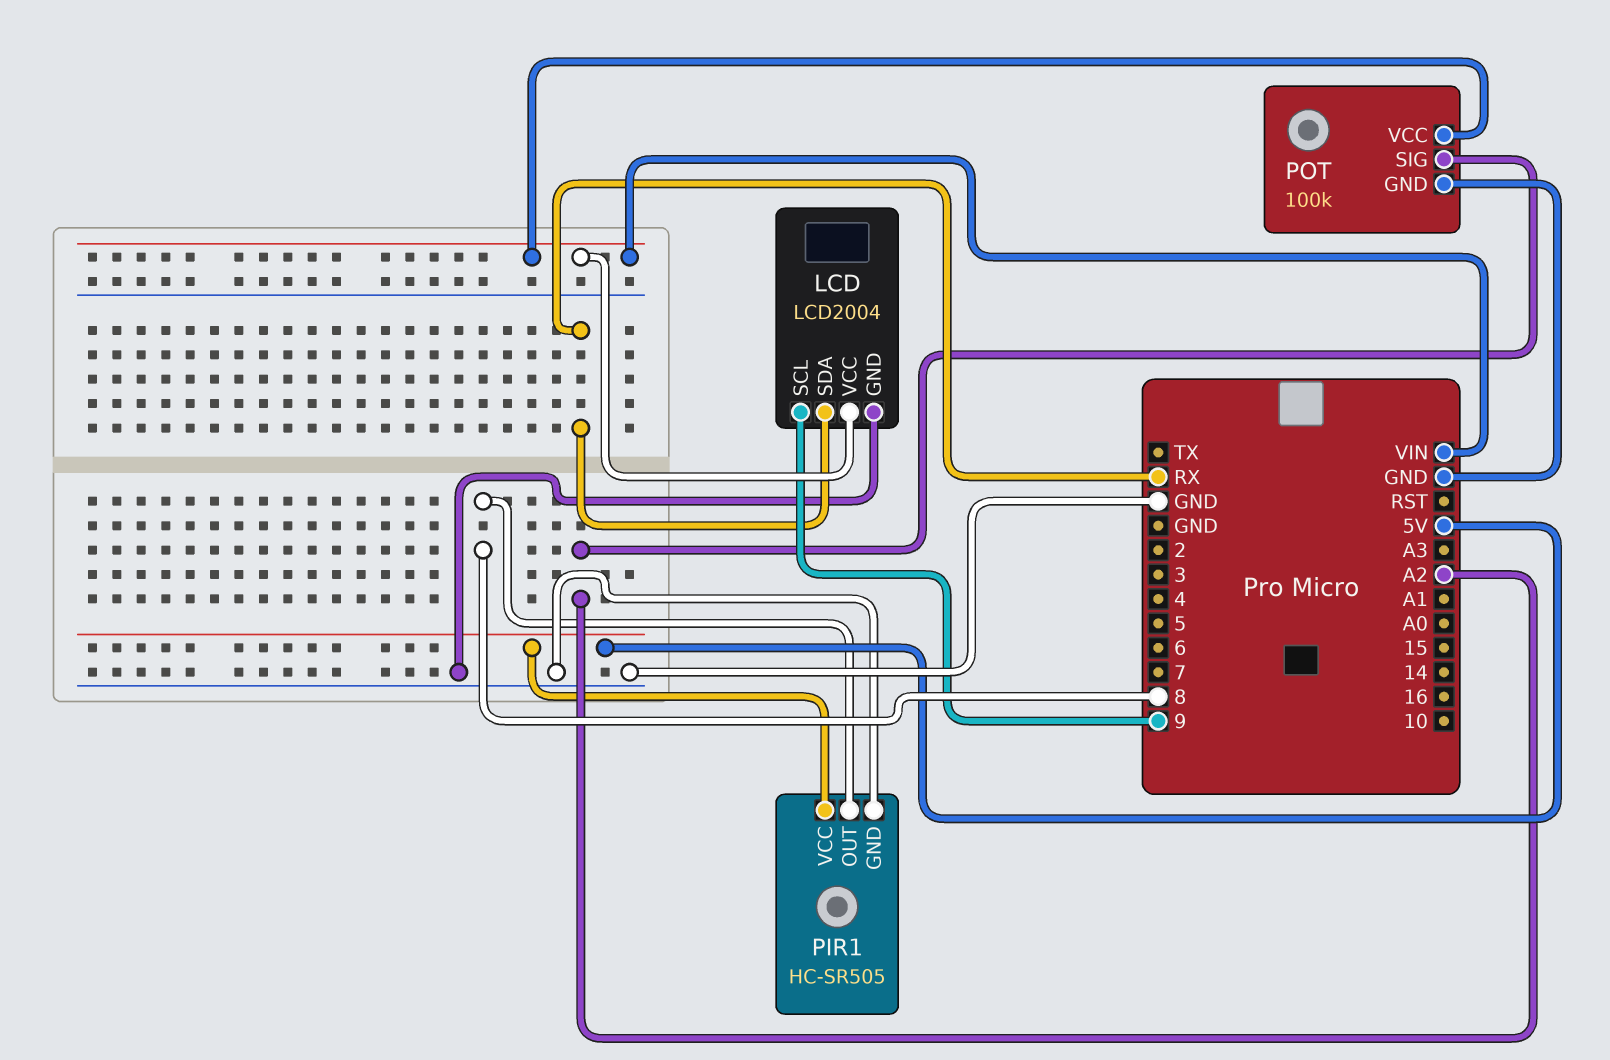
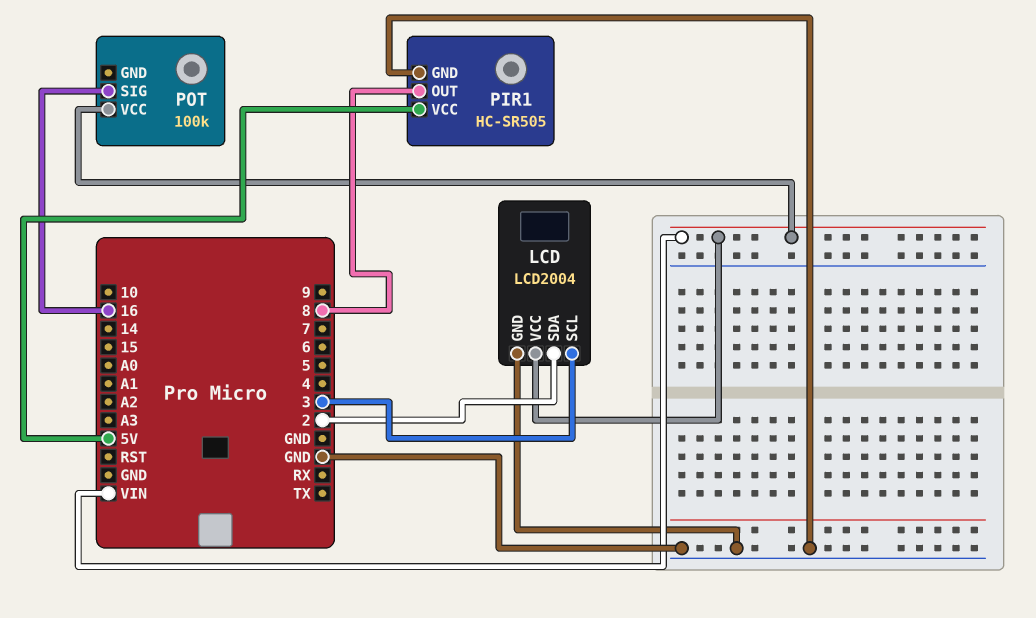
LCD pin SCL: 9 -> 3
LCD pin SDA: RX -> 2
POT pin GND: GND -> none
POT pin SIG: A2 -> 16

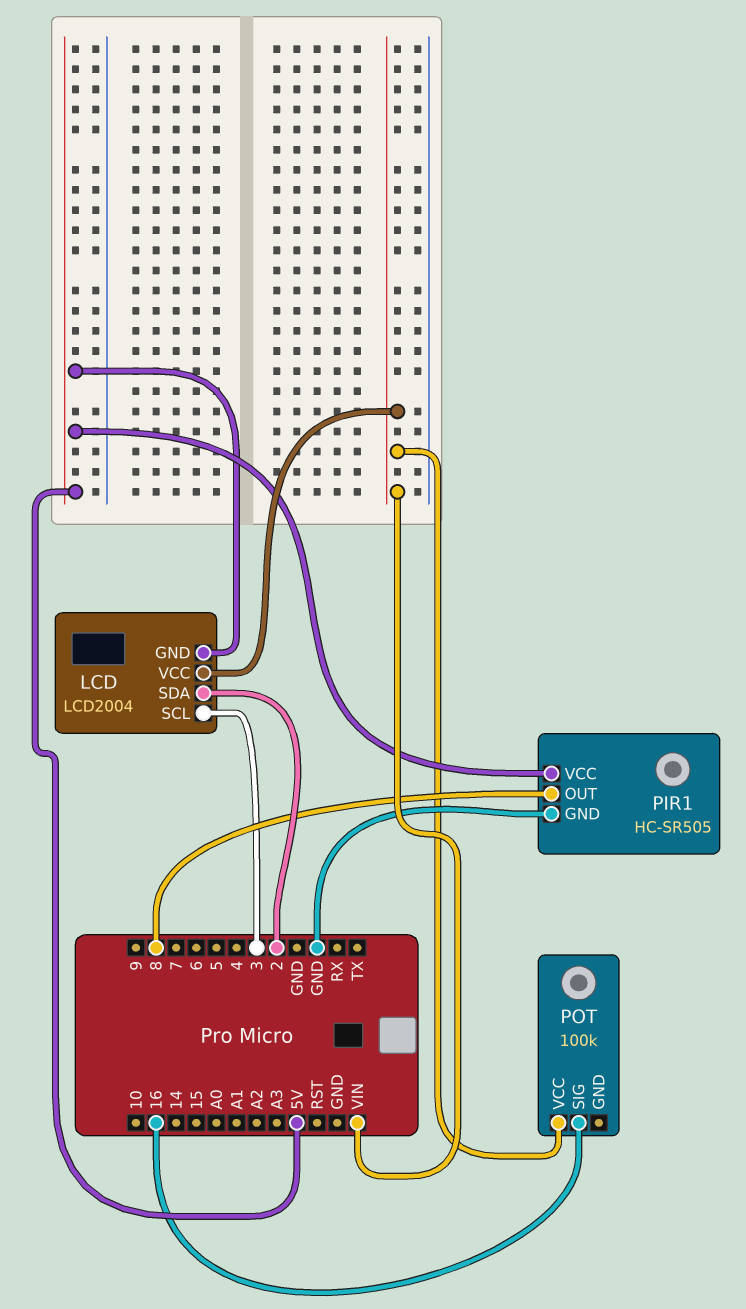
LCD pin GND: GND -> 5V

